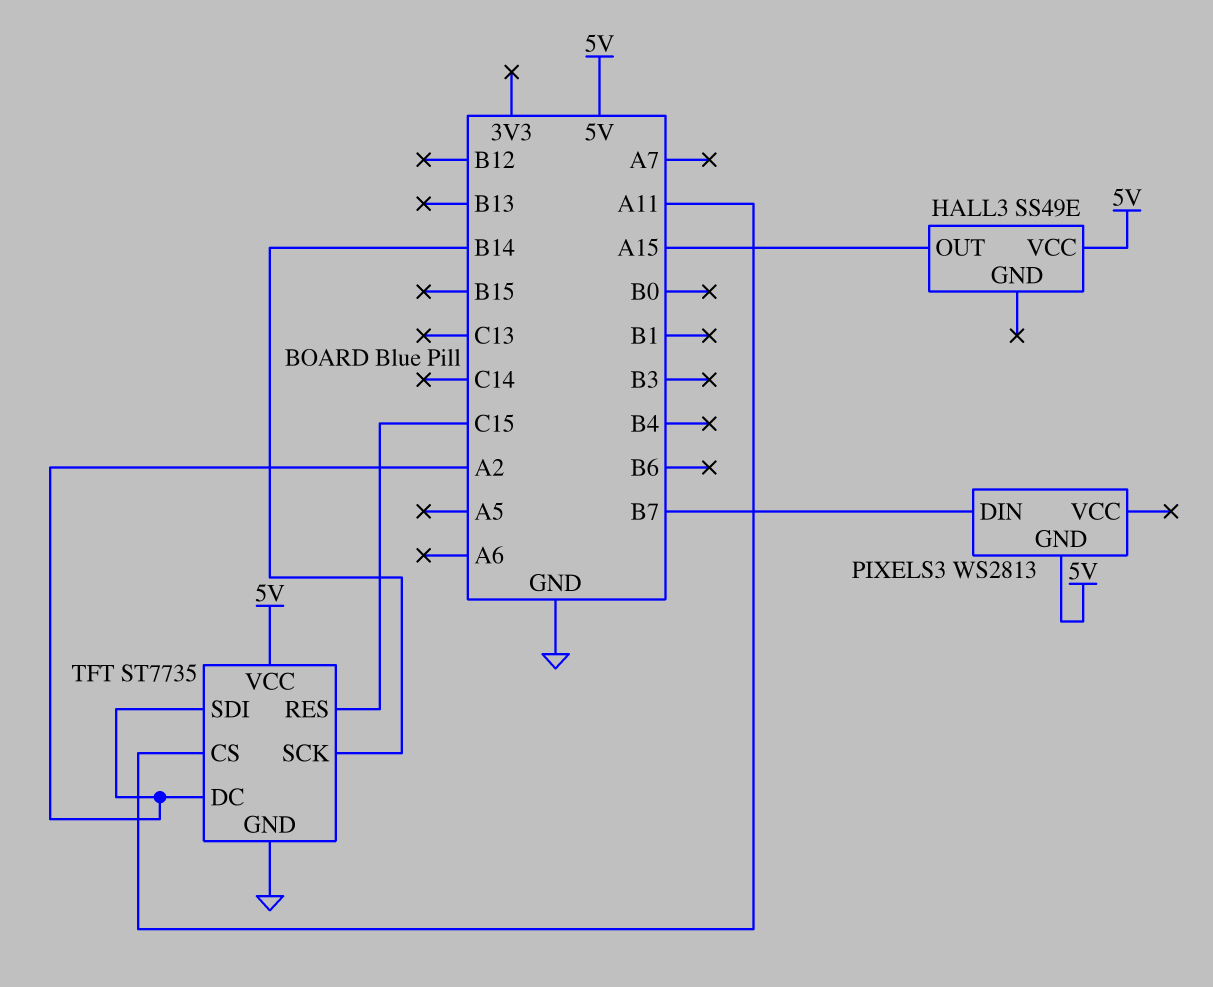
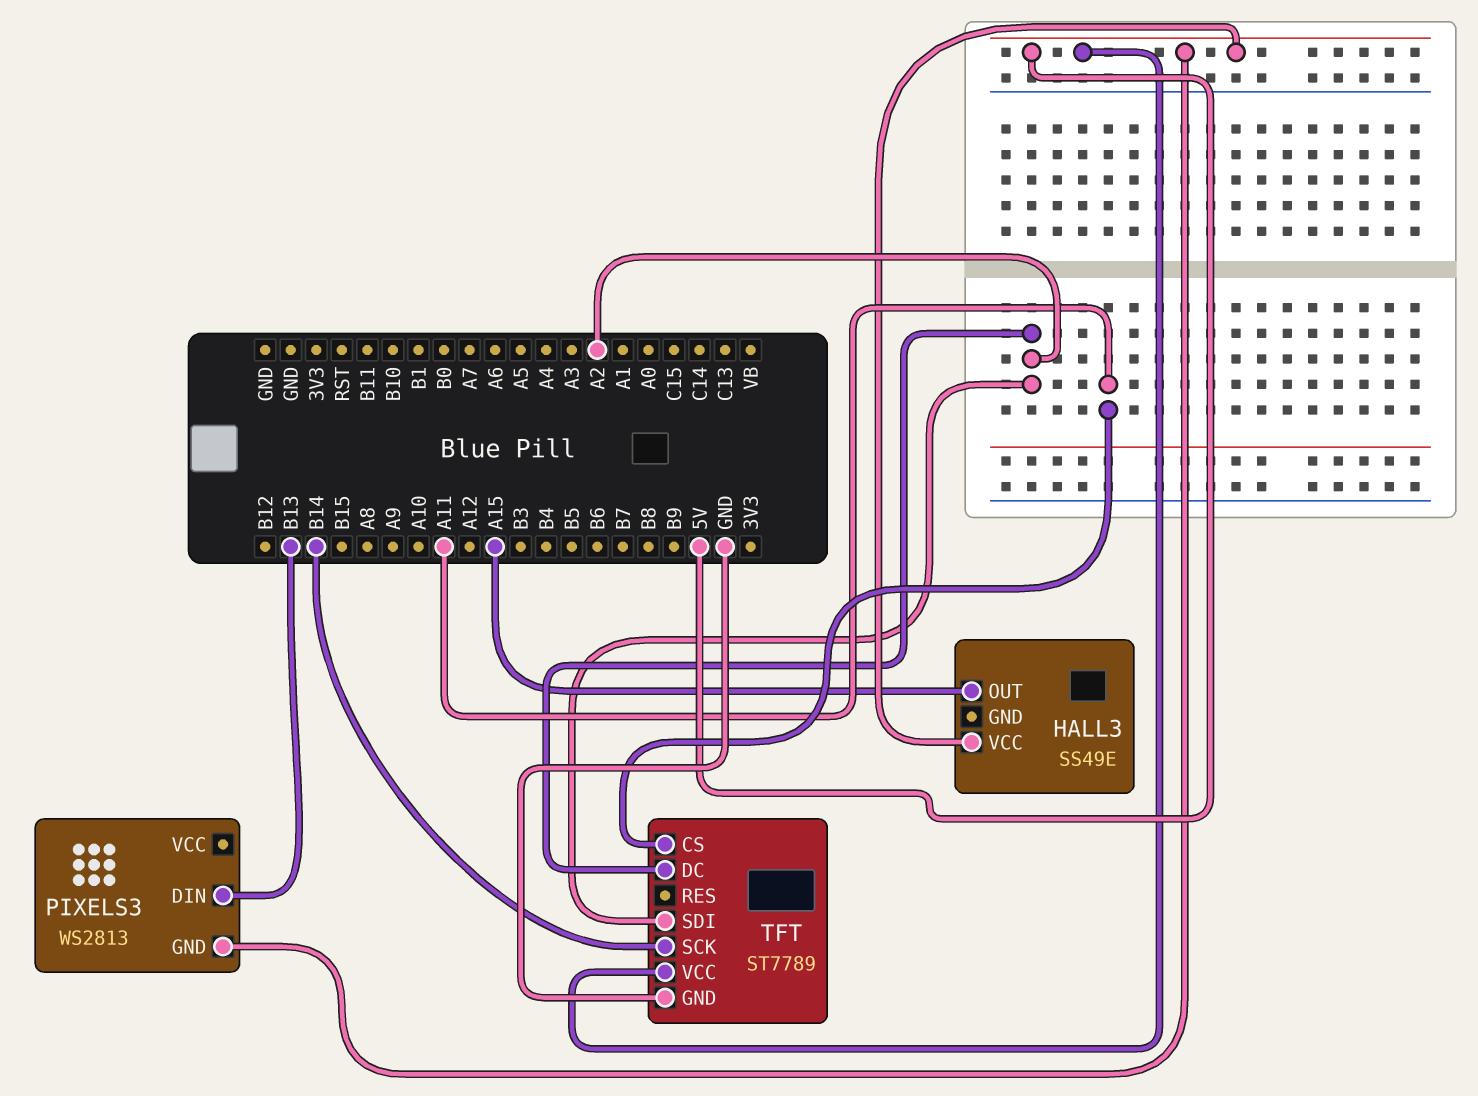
PIXELS3 pin DIN: B7 -> B13
TFT: ST7735 -> ST7789
TFT pin RES: C15 -> none

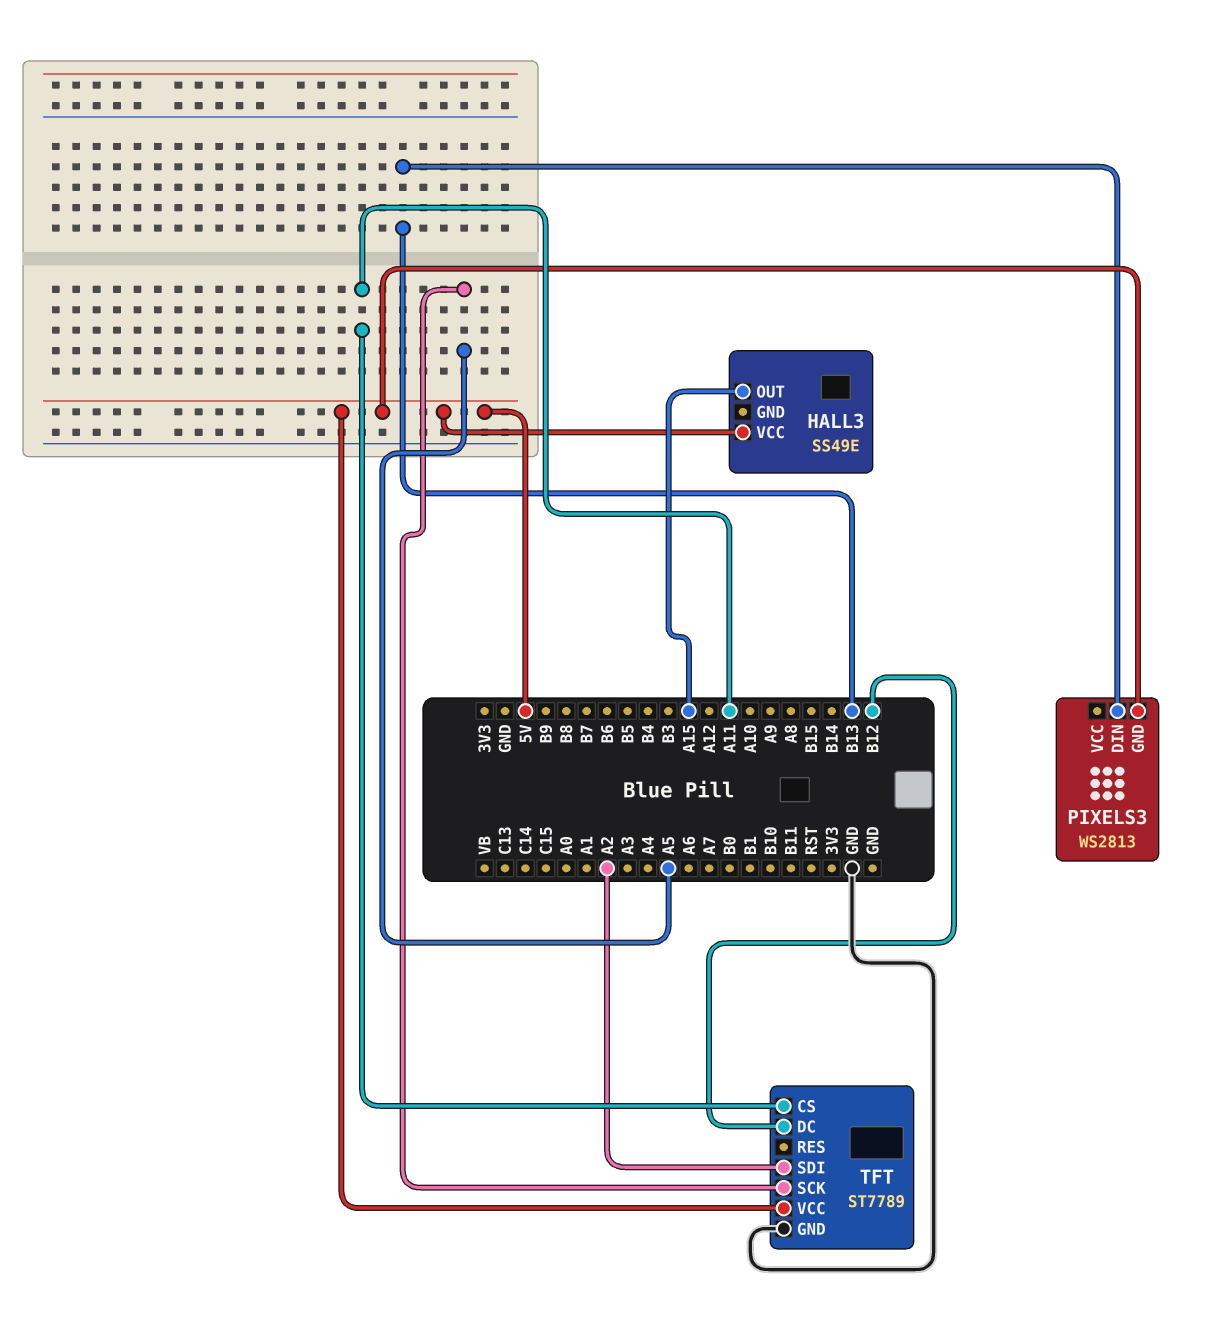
TFT pin DC: A2 -> B12
TFT pin SCK: B14 -> A5

